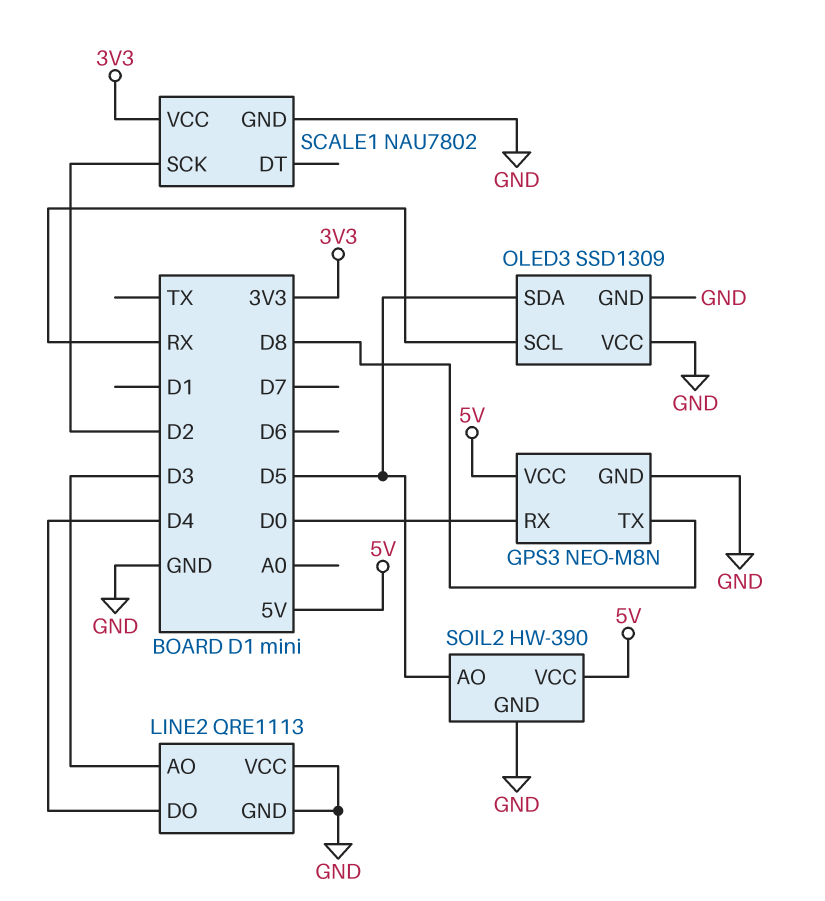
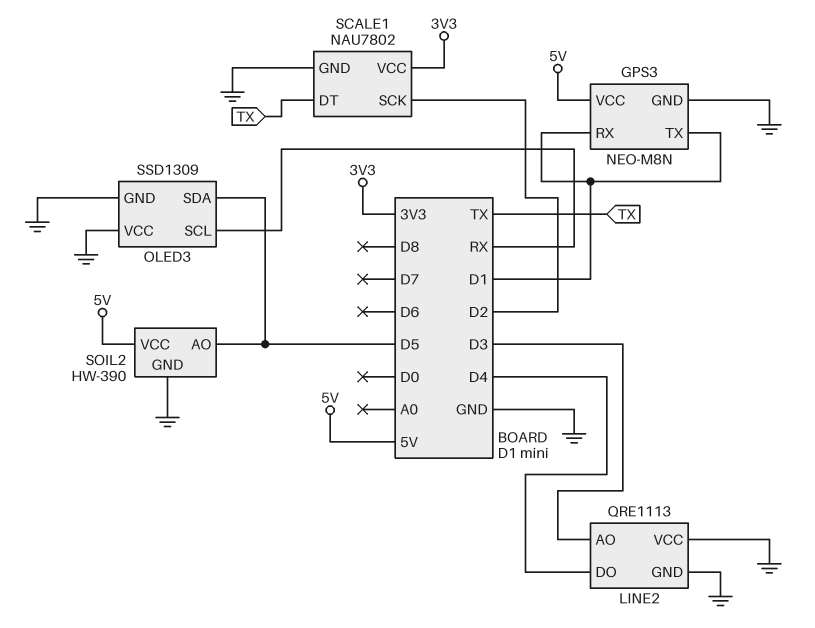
GPS3 pin RX: D0 -> D1
GPS3 pin TX: D8 -> D1
SCALE1 pin DT: none -> TX

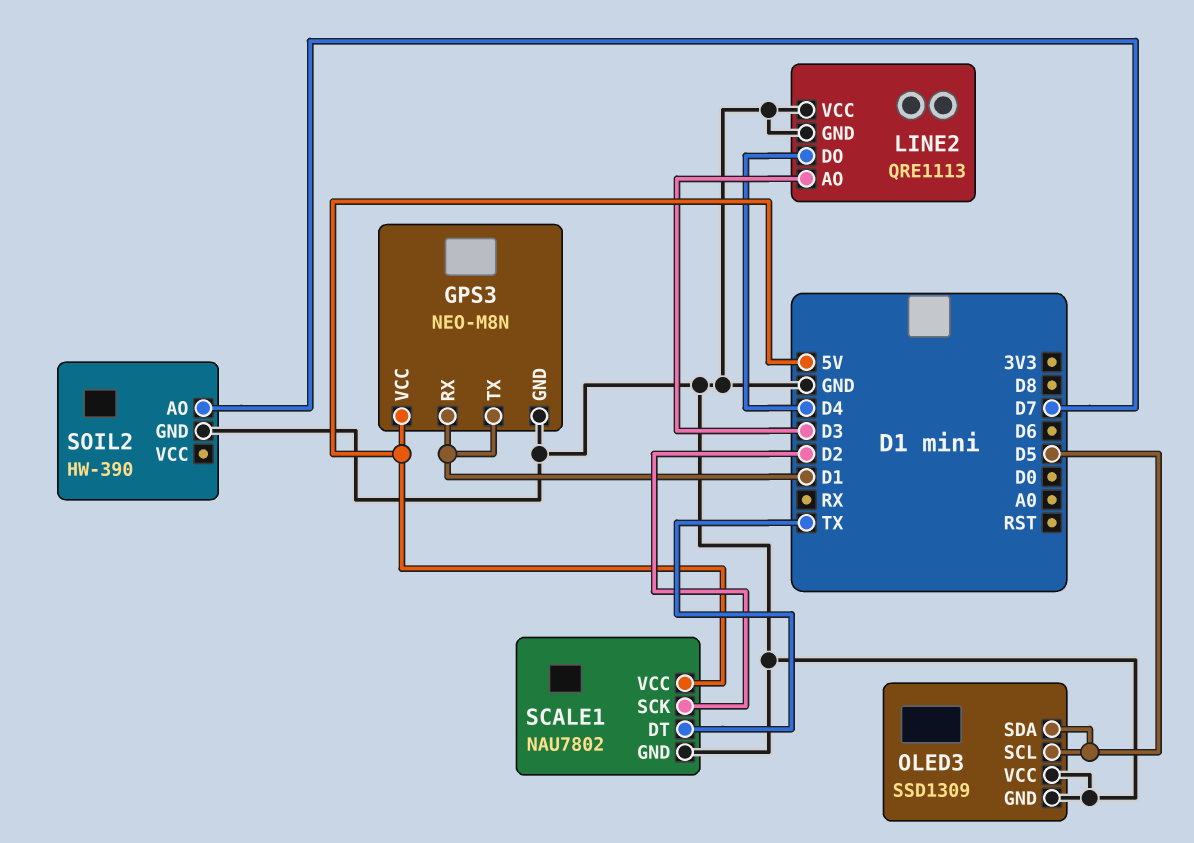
OLED3 pin SCL: RX -> D5
SCALE1 pin VCC: 3V3 -> 5V
SOIL2 pin AO: D5 -> D7
SOIL2 pin VCC: 5V -> none

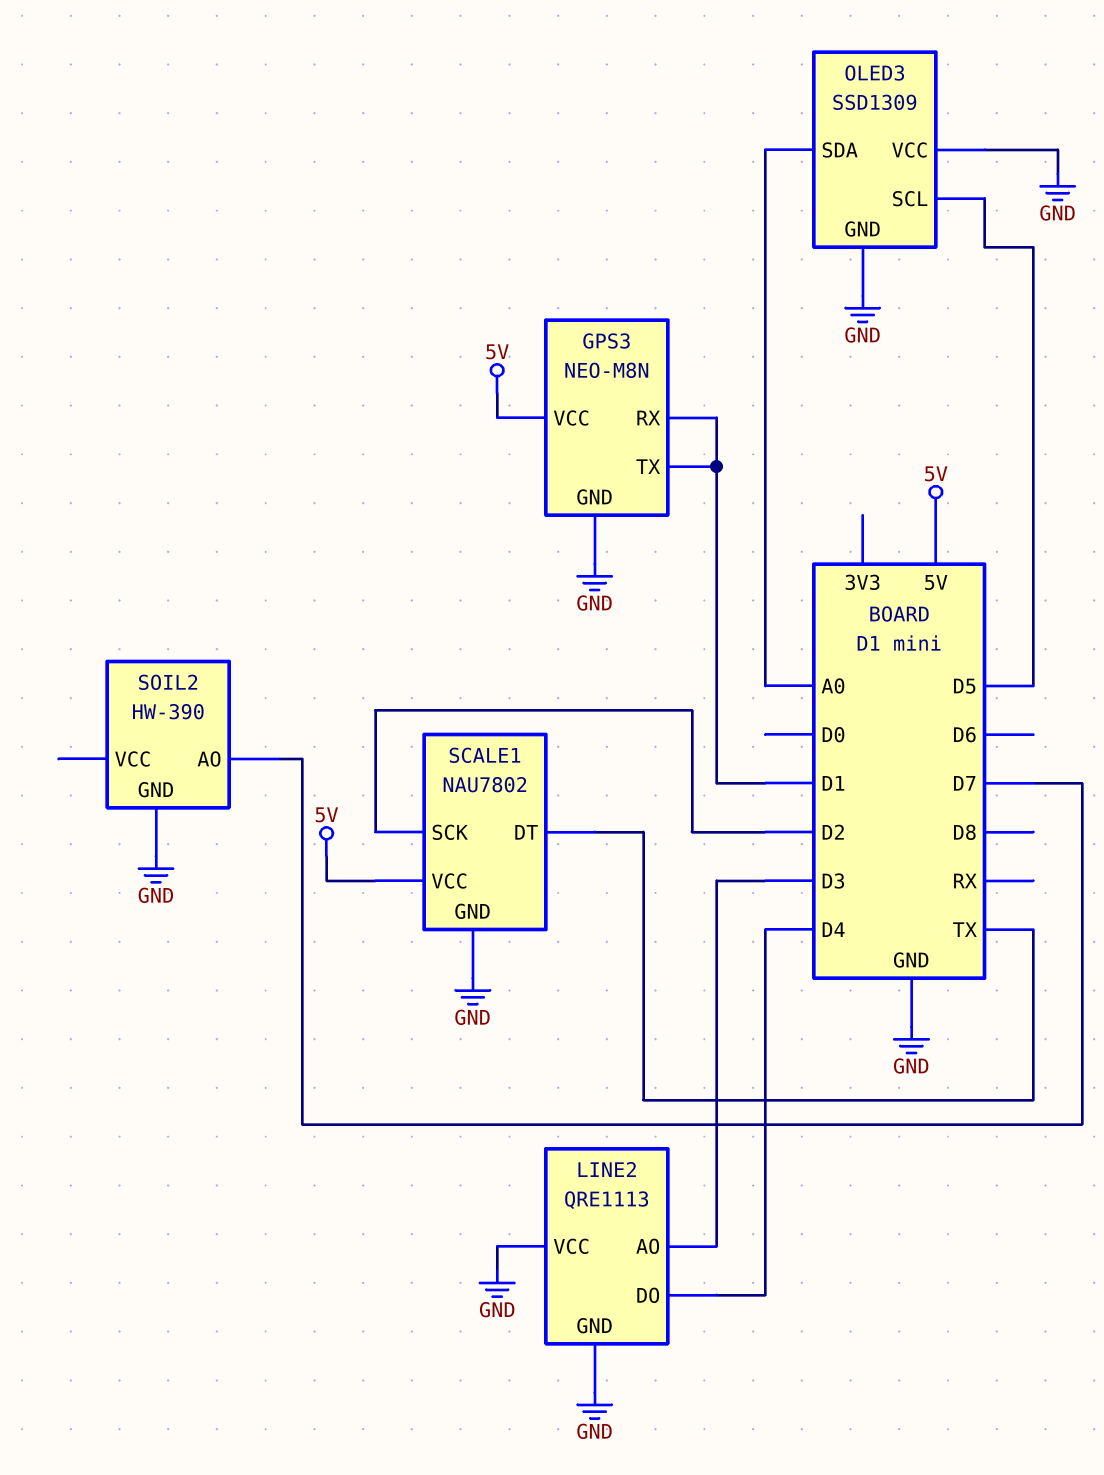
OLED3 pin SDA: D5 -> A0

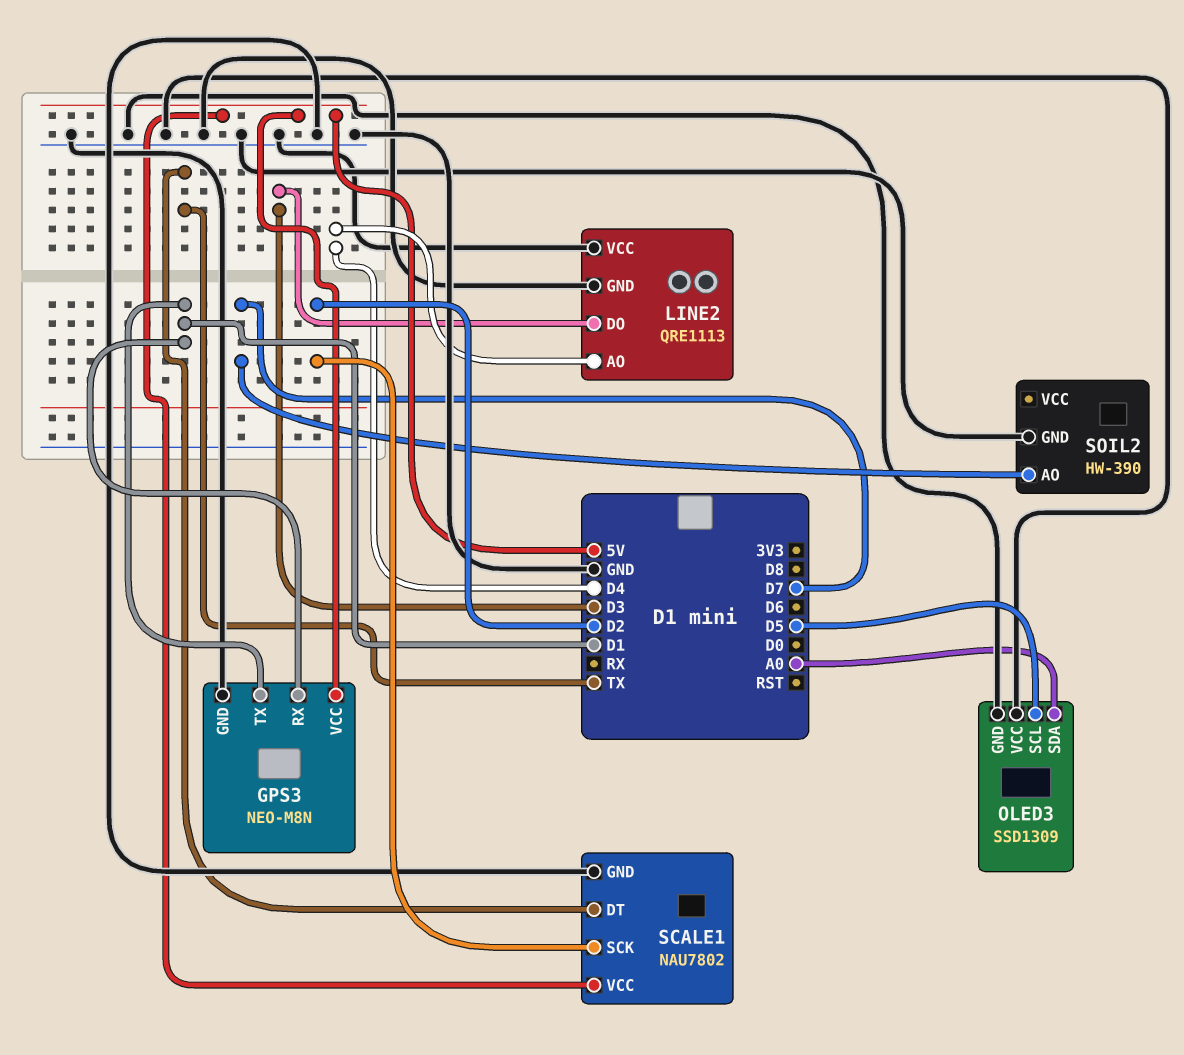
LINE2 pin AO: D3 -> D4
LINE2 pin DO: D4 -> D3

